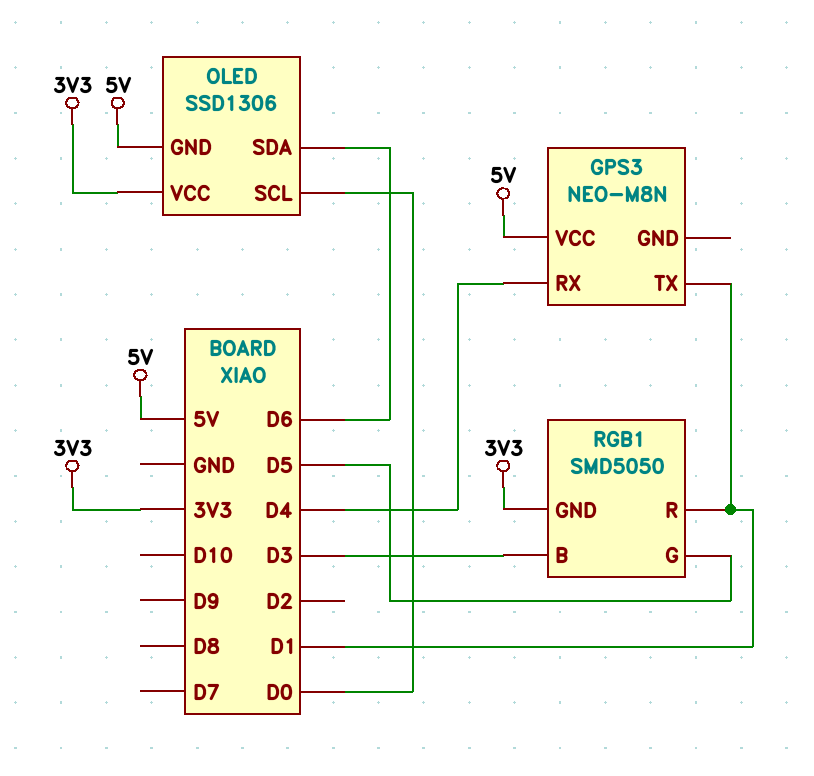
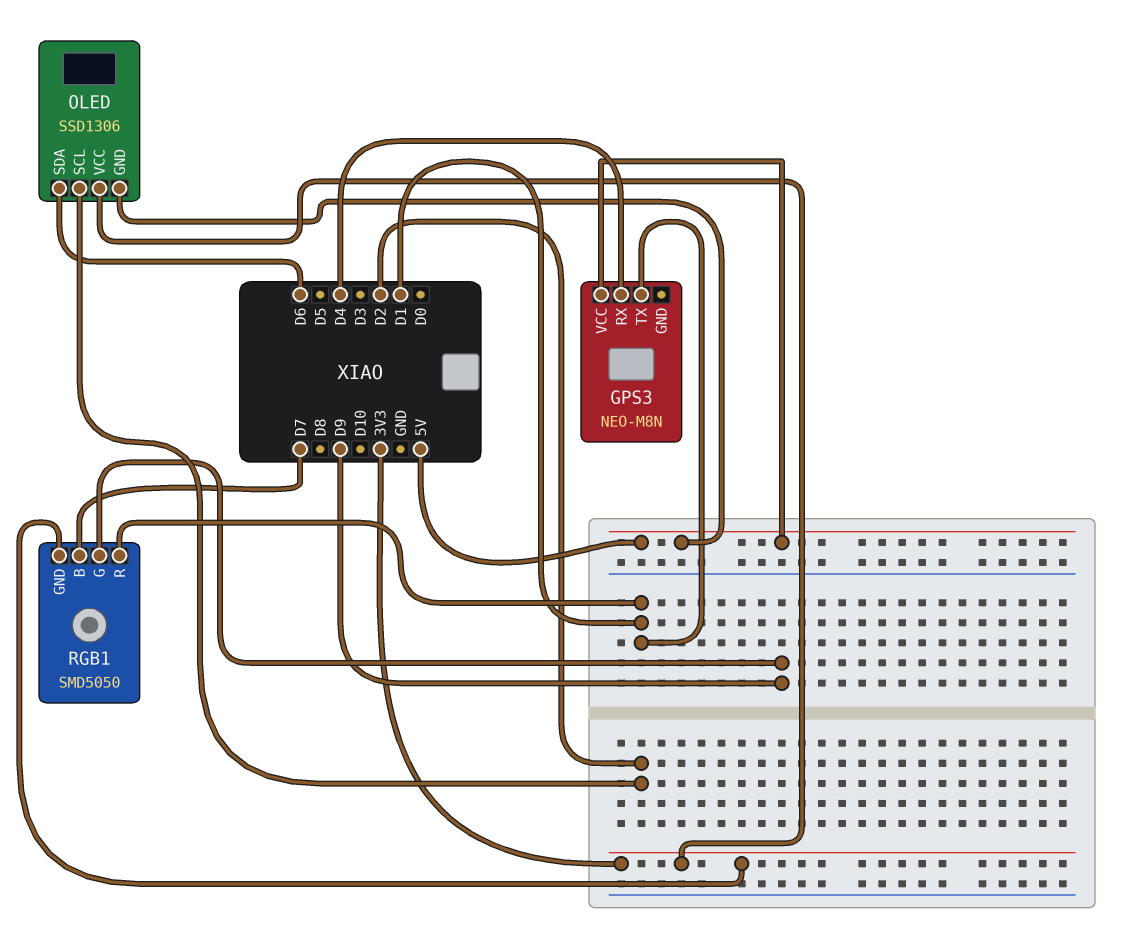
OLED pin SCL: D0 -> D2
RGB1 pin B: D3 -> D7
RGB1 pin G: D5 -> D9

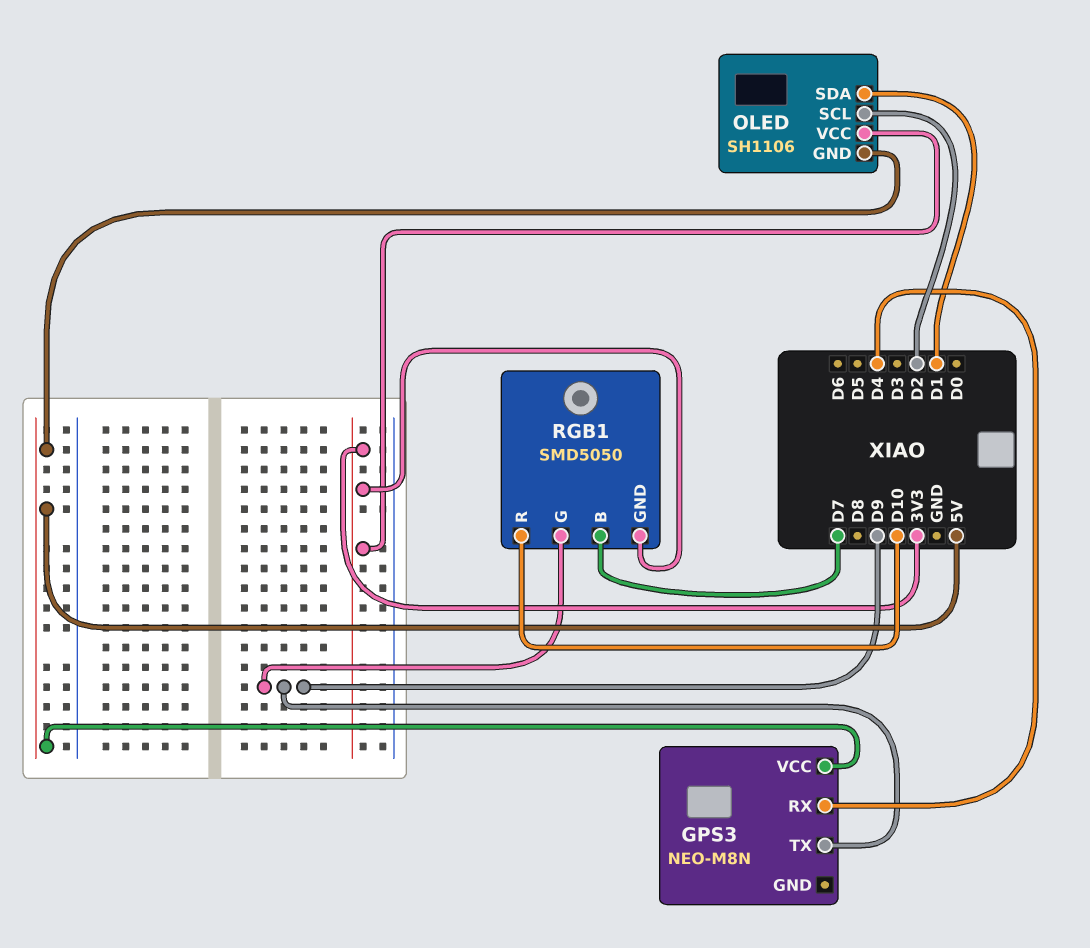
GPS3 pin TX: D1 -> D9
OLED: SSD1306 -> SH1106
OLED pin SDA: D6 -> D1
RGB1 pin R: D1 -> D10

